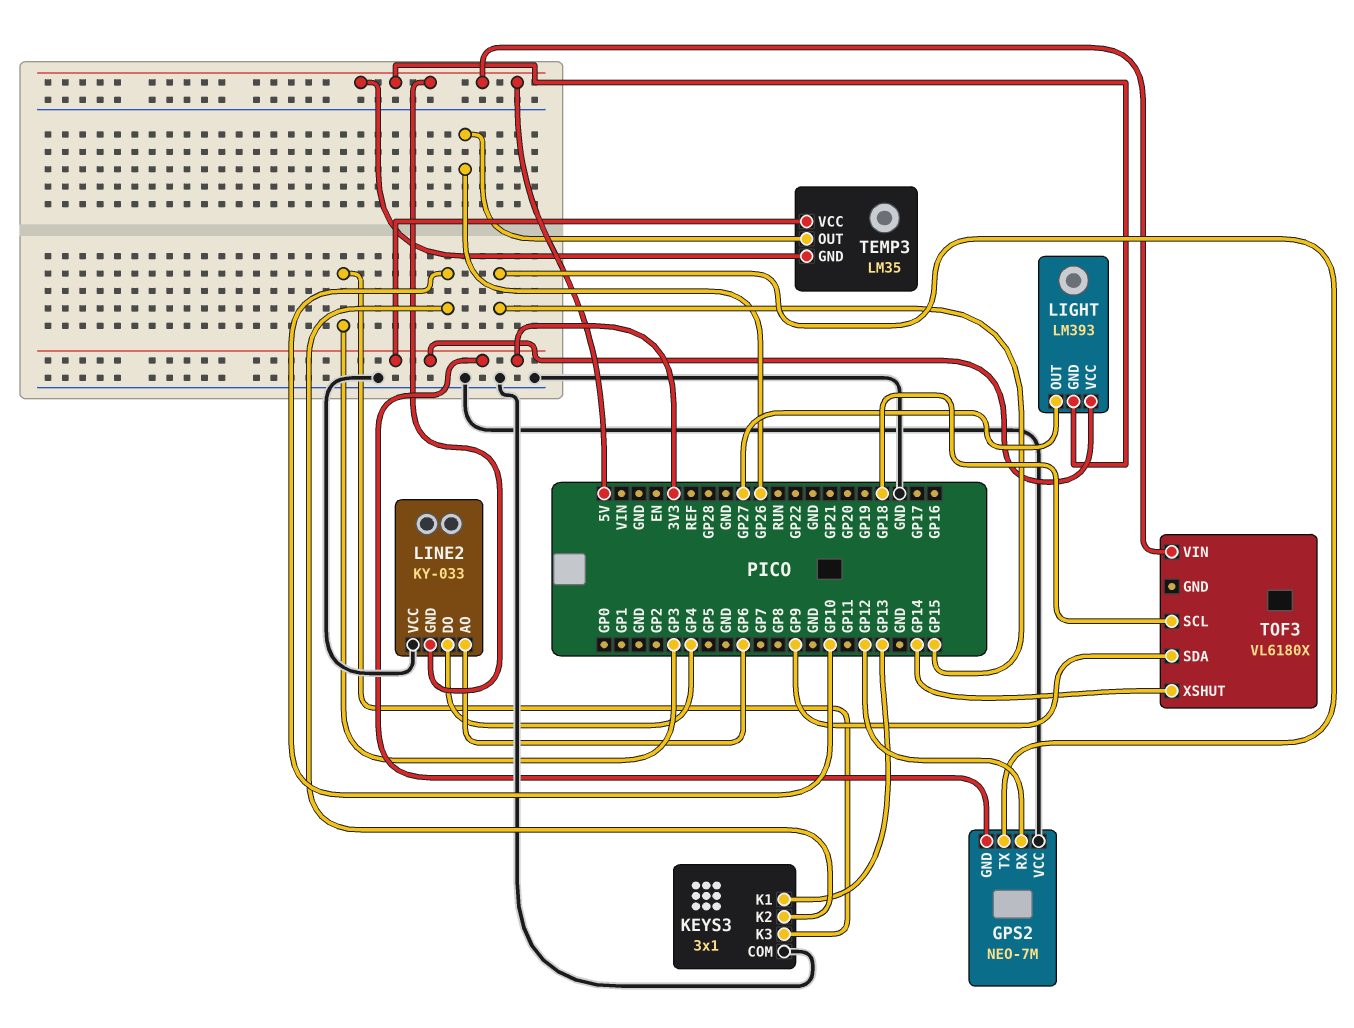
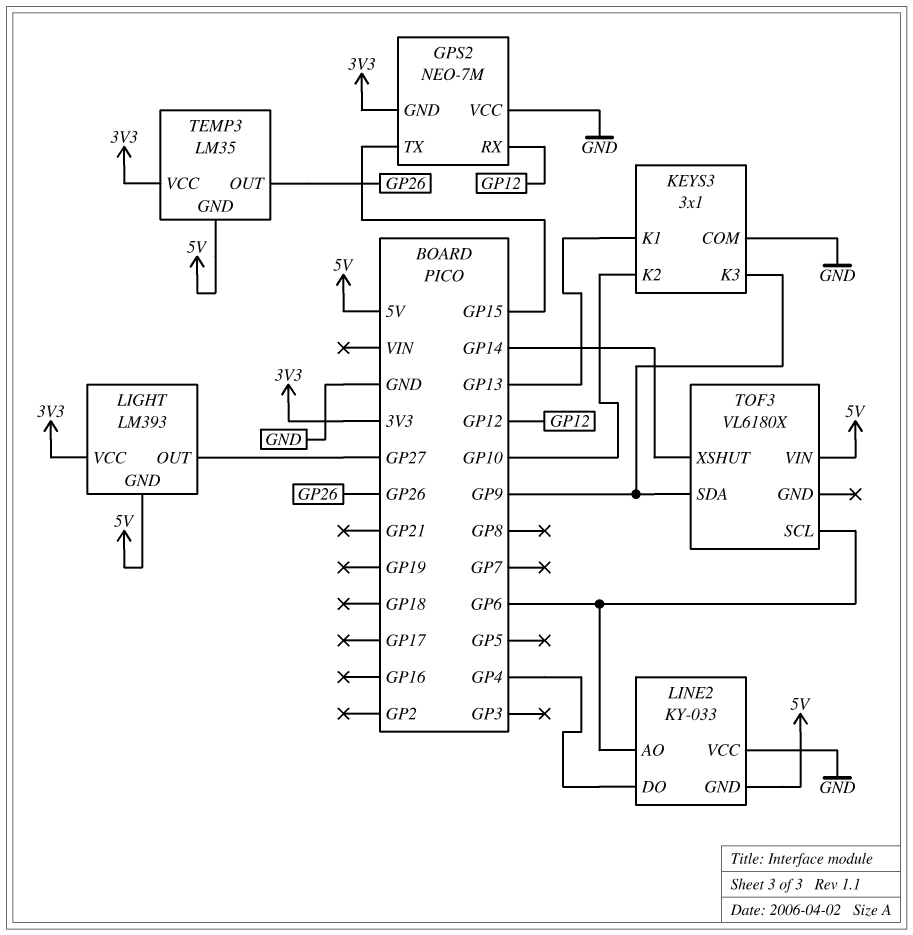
KEYS3 pin K3: GP3 -> GP9
TOF3 pin SCL: GP18 -> GP6

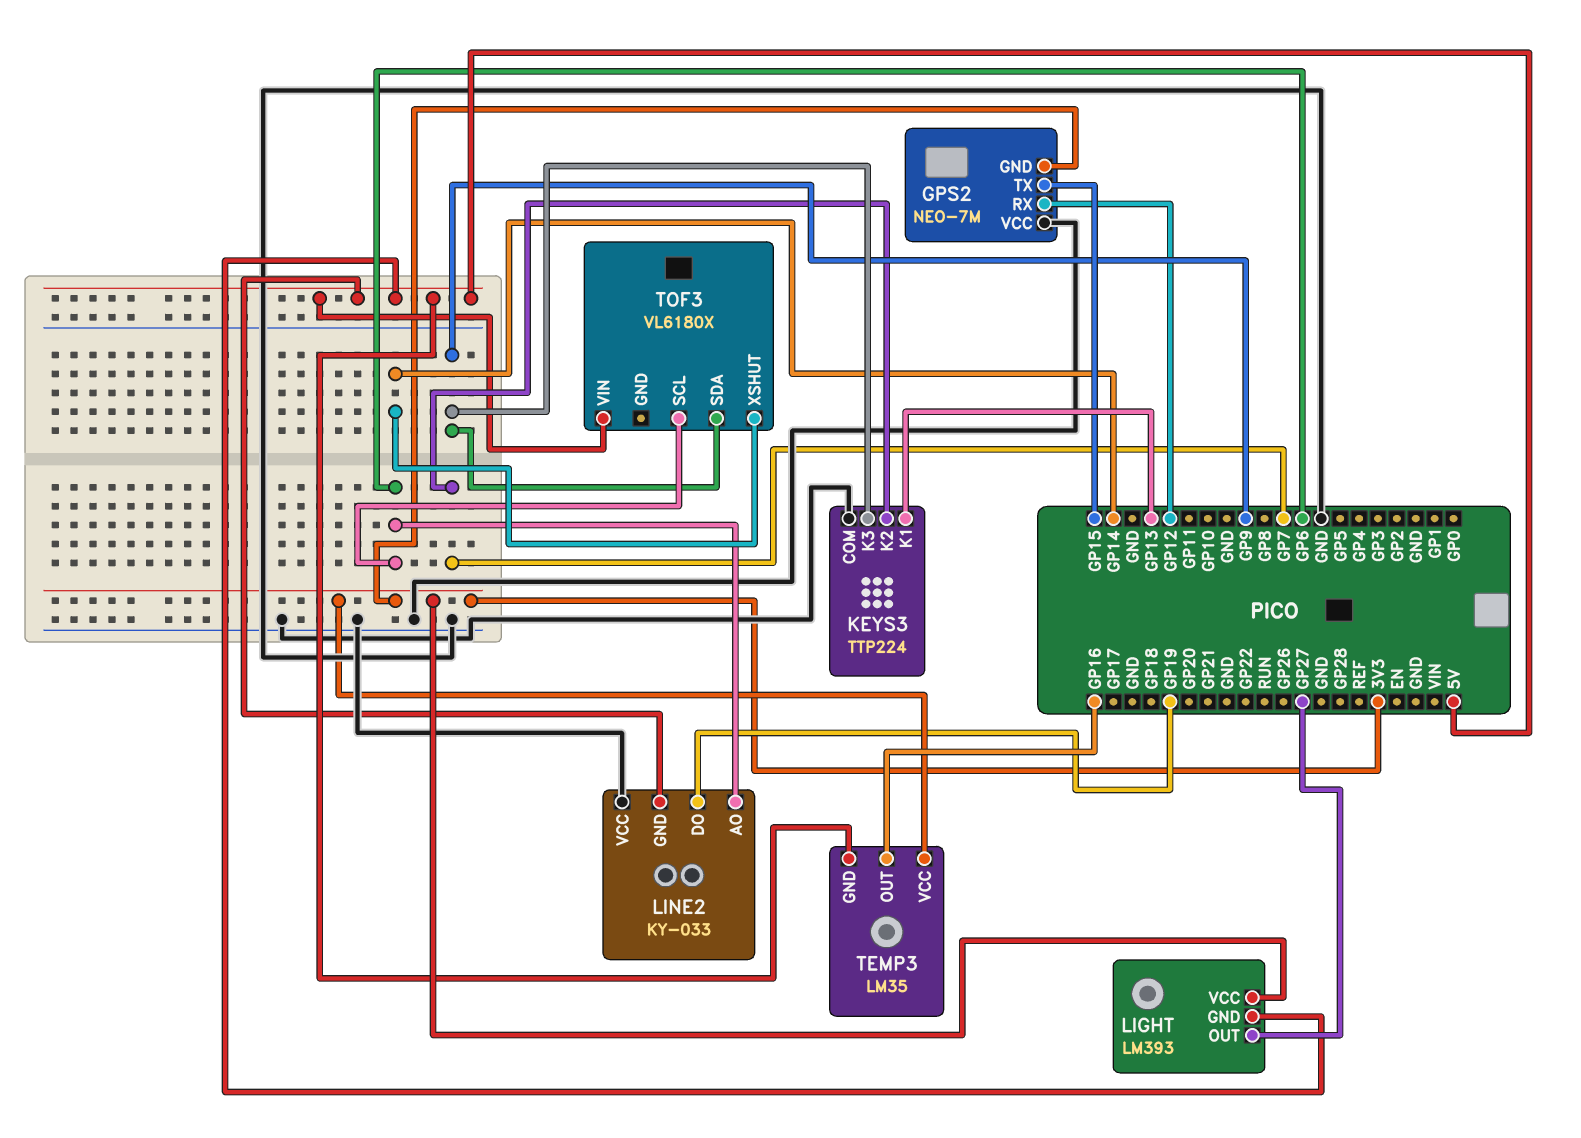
KEYS3: 3x1 -> TTP224
KEYS3 pin K2: GP10 -> GP7
LINE2 pin DO: GP4 -> GP19
TEMP3 pin OUT: GP26 -> GP16

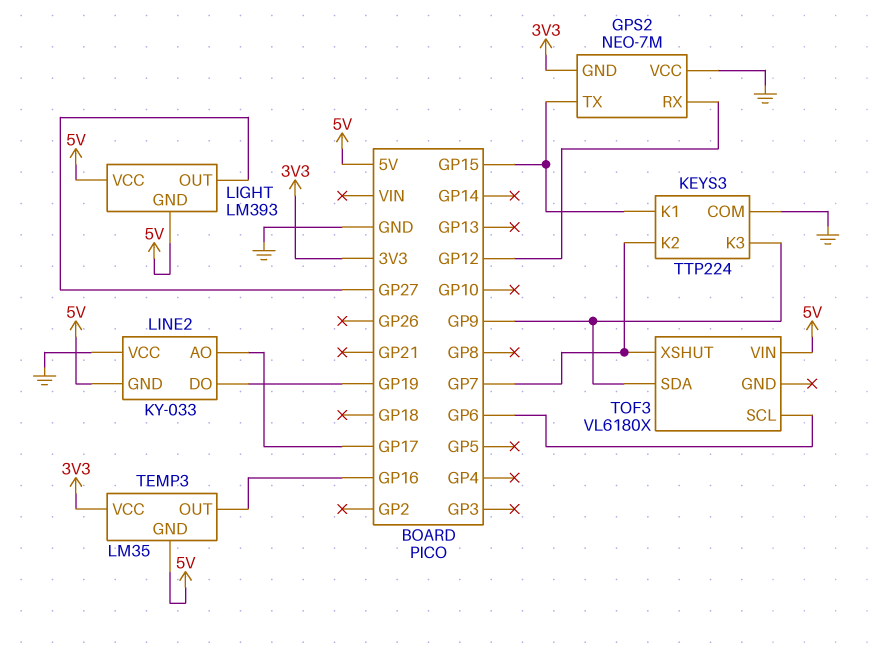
KEYS3 pin K1: GP13 -> GP15
LIGHT pin VCC: 3V3 -> 5V
LINE2 pin AO: GP6 -> GP17
TOF3 pin XSHUT: GP14 -> GP7

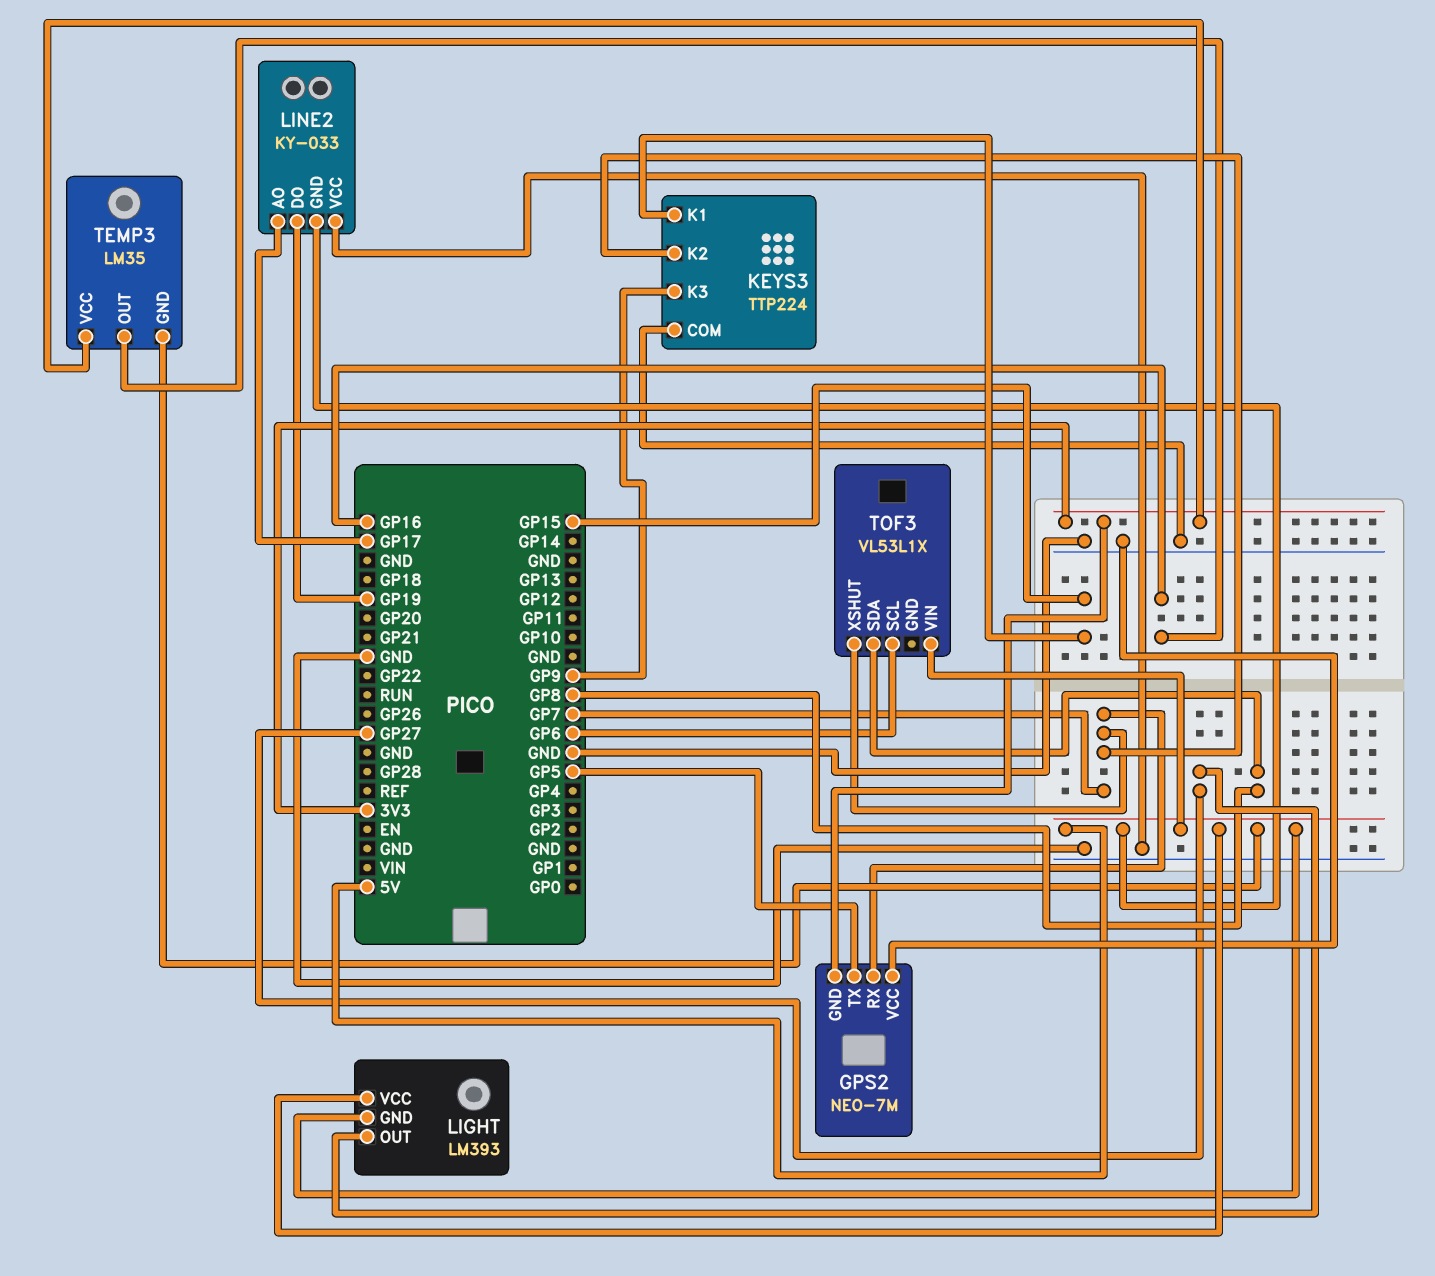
GPS2 pin RX: GP12 -> GP7
GPS2 pin TX: GP15 -> GP5
TOF3: VL6180X -> VL53L1X
TOF3 pin SDA: GP9 -> GP8

